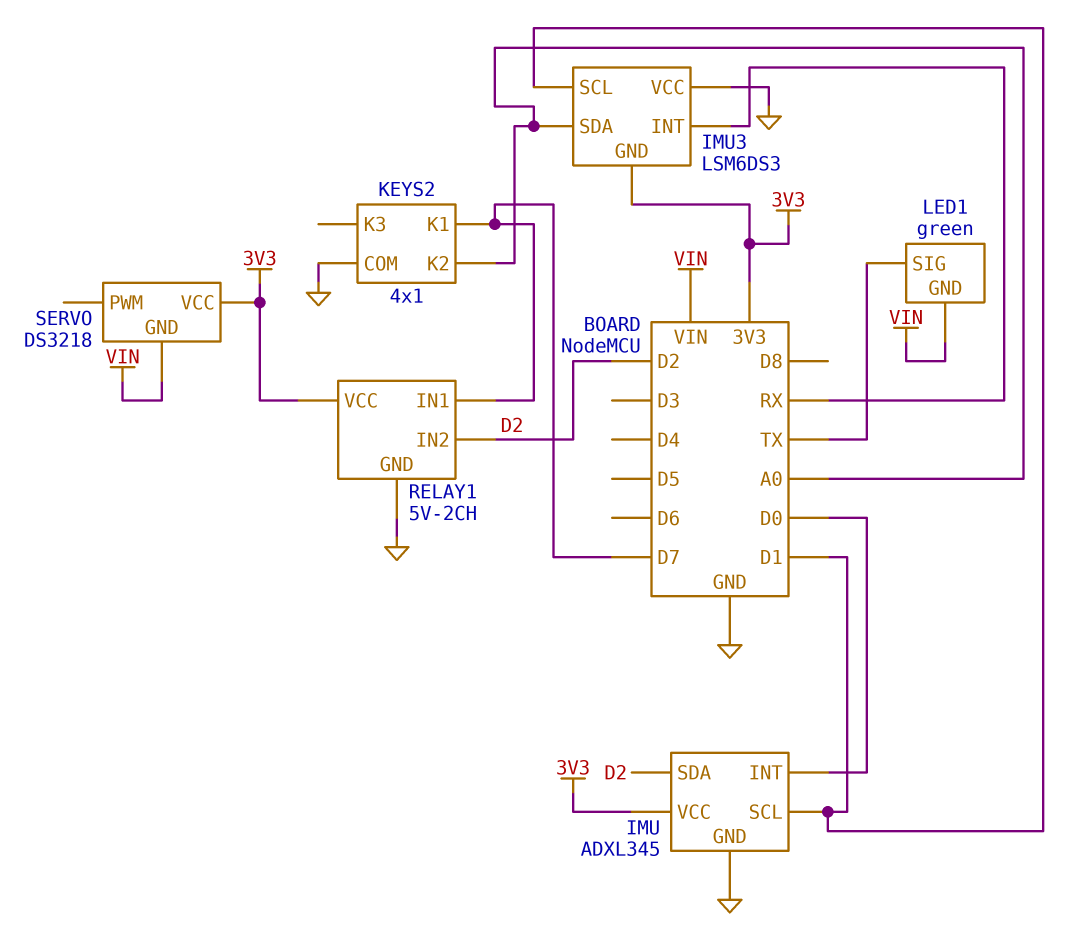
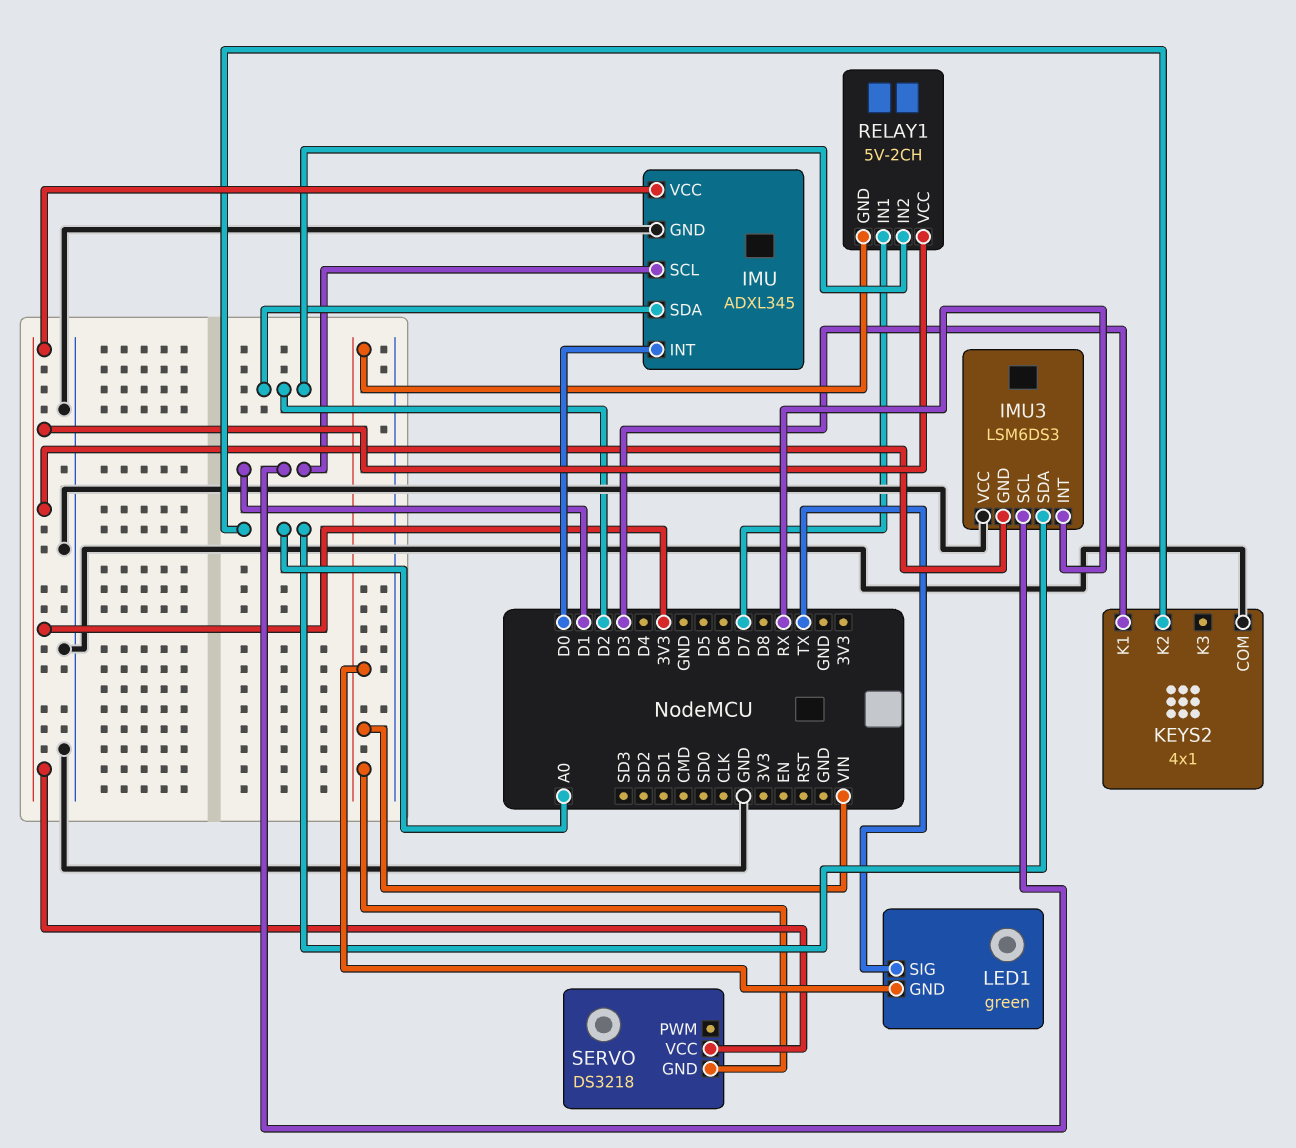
KEYS2 pin K1: D7 -> D3
RELAY1 pin GND: GND -> VIN

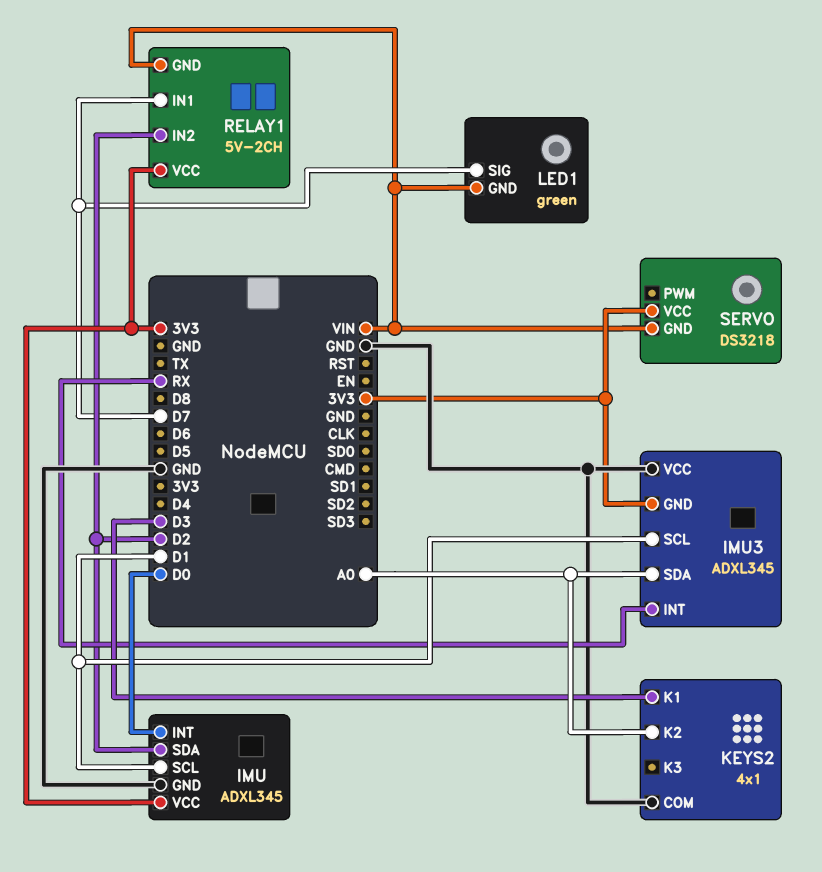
IMU3: LSM6DS3 -> ADXL345
LED1 pin SIG: TX -> D7

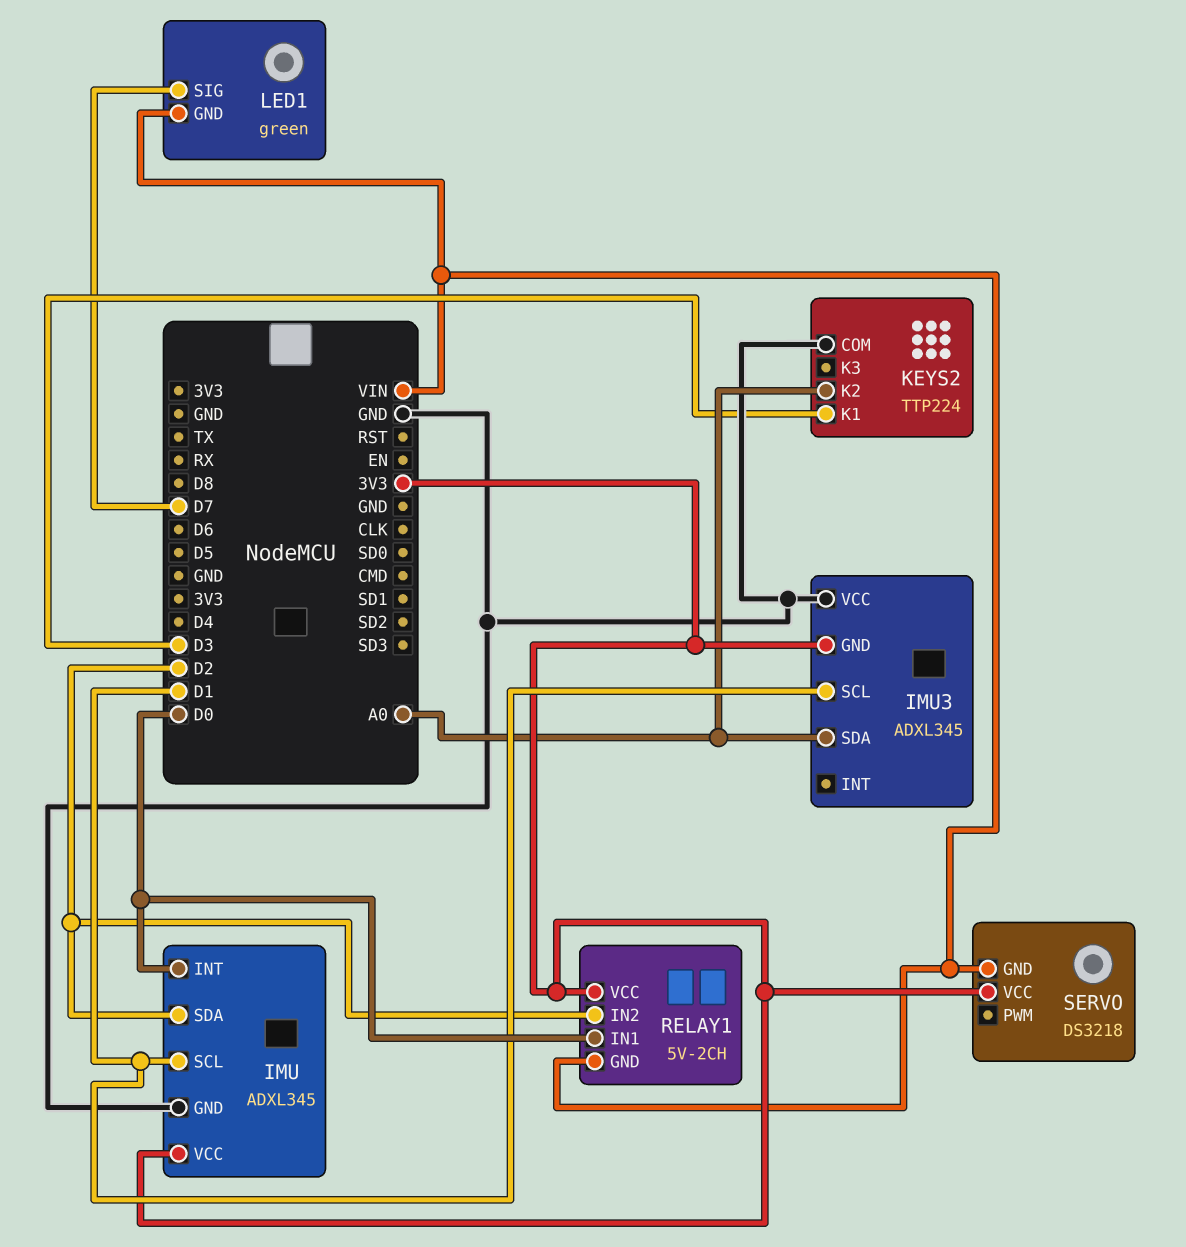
IMU3 pin INT: RX -> none
KEYS2: 4x1 -> TTP224
RELAY1 pin IN1: D7 -> D0

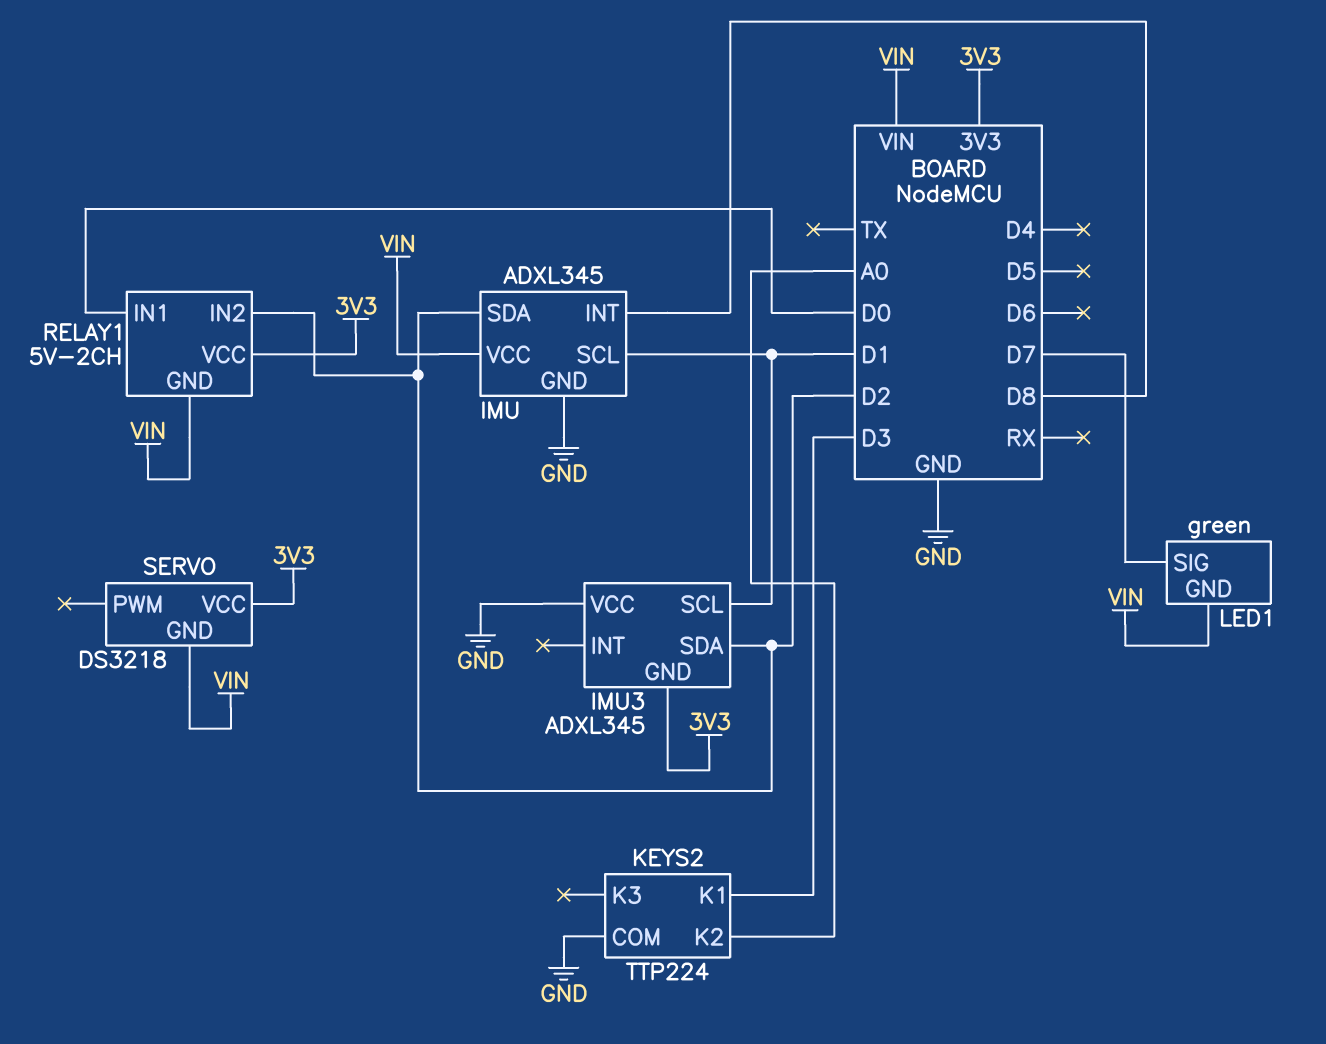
IMU pin INT: D0 -> D8
IMU pin VCC: 3V3 -> VIN
IMU3 pin SDA: A0 -> D2

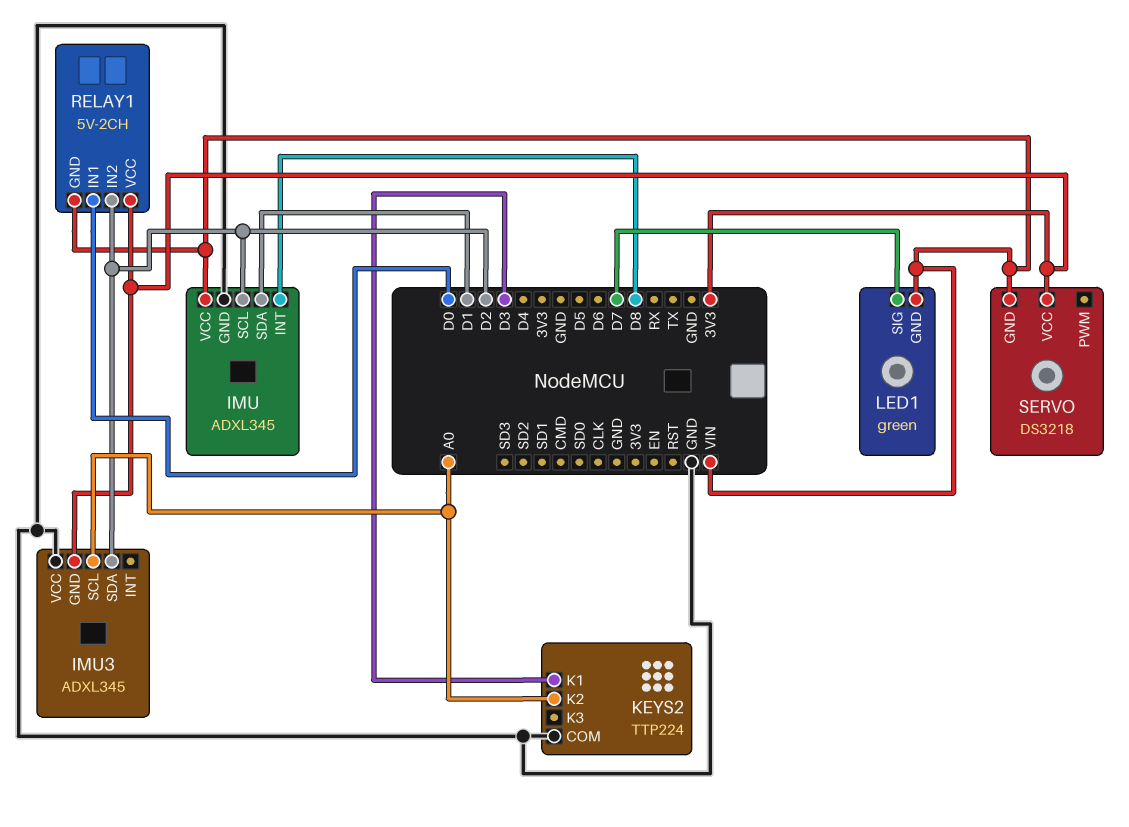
IMU pin SCL: D1 -> D2
IMU pin SDA: D2 -> D1
IMU3 pin SCL: D1 -> A0

